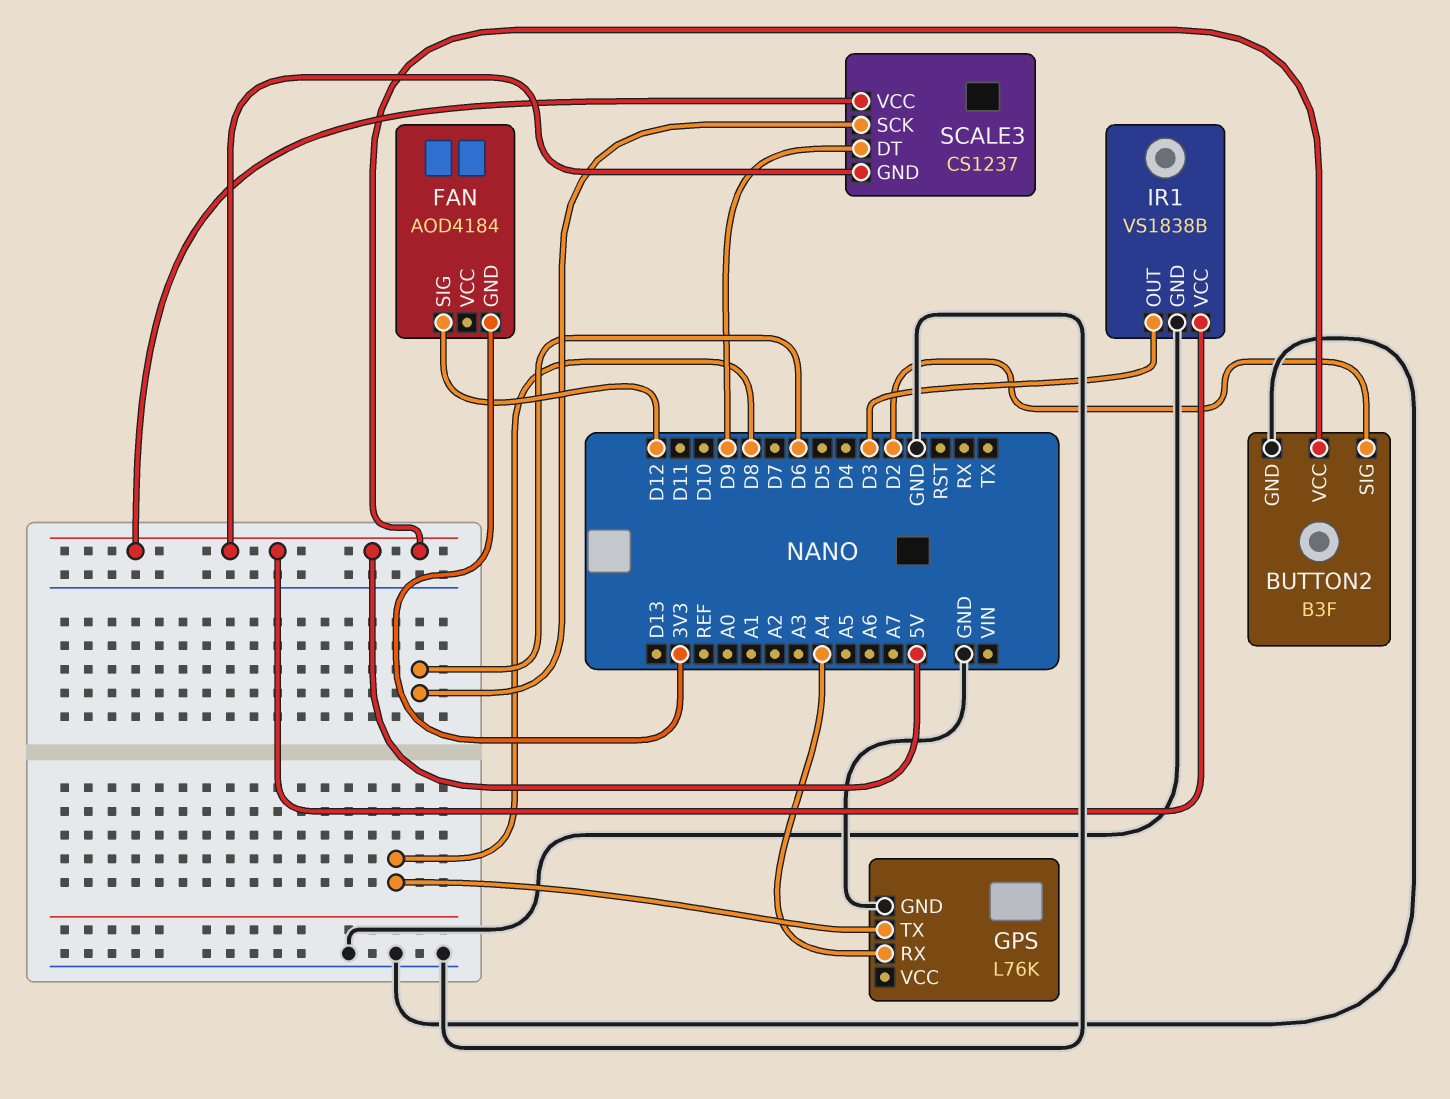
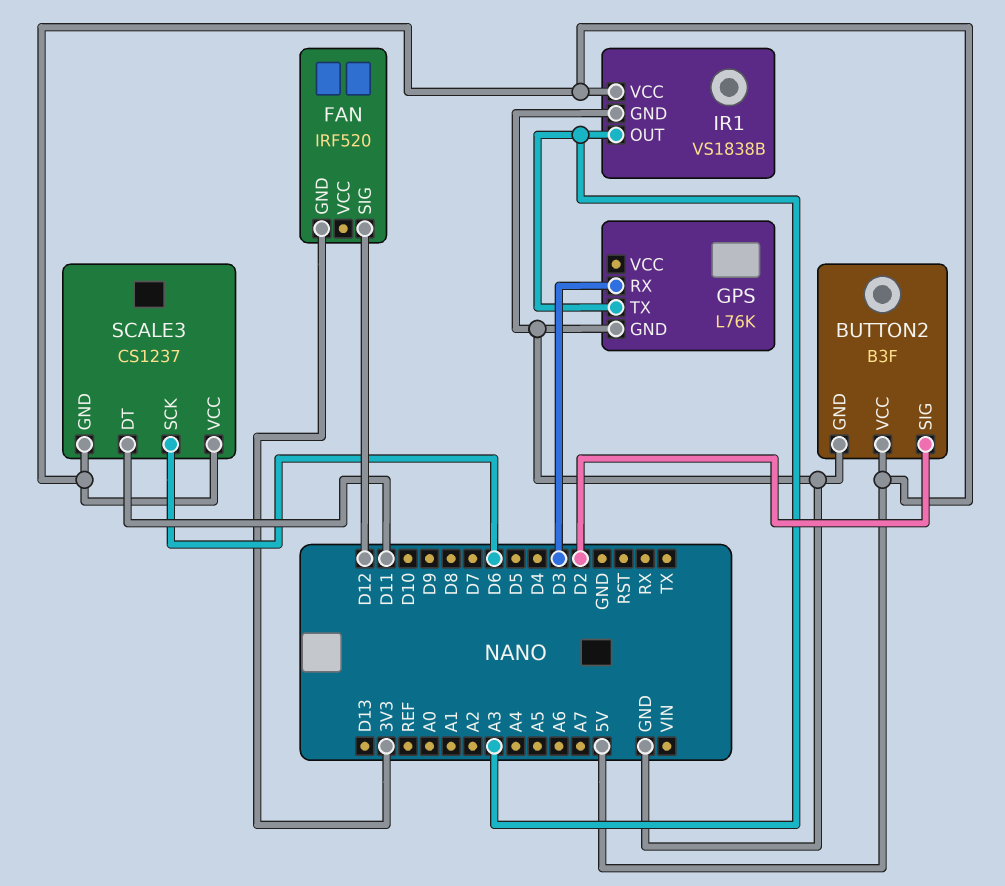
FAN: AOD4184 -> IRF520
GPS pin RX: A4 -> D3
GPS pin TX: D8 -> A3
IR1 pin OUT: D3 -> A3
SCALE3 pin DT: D9 -> D11

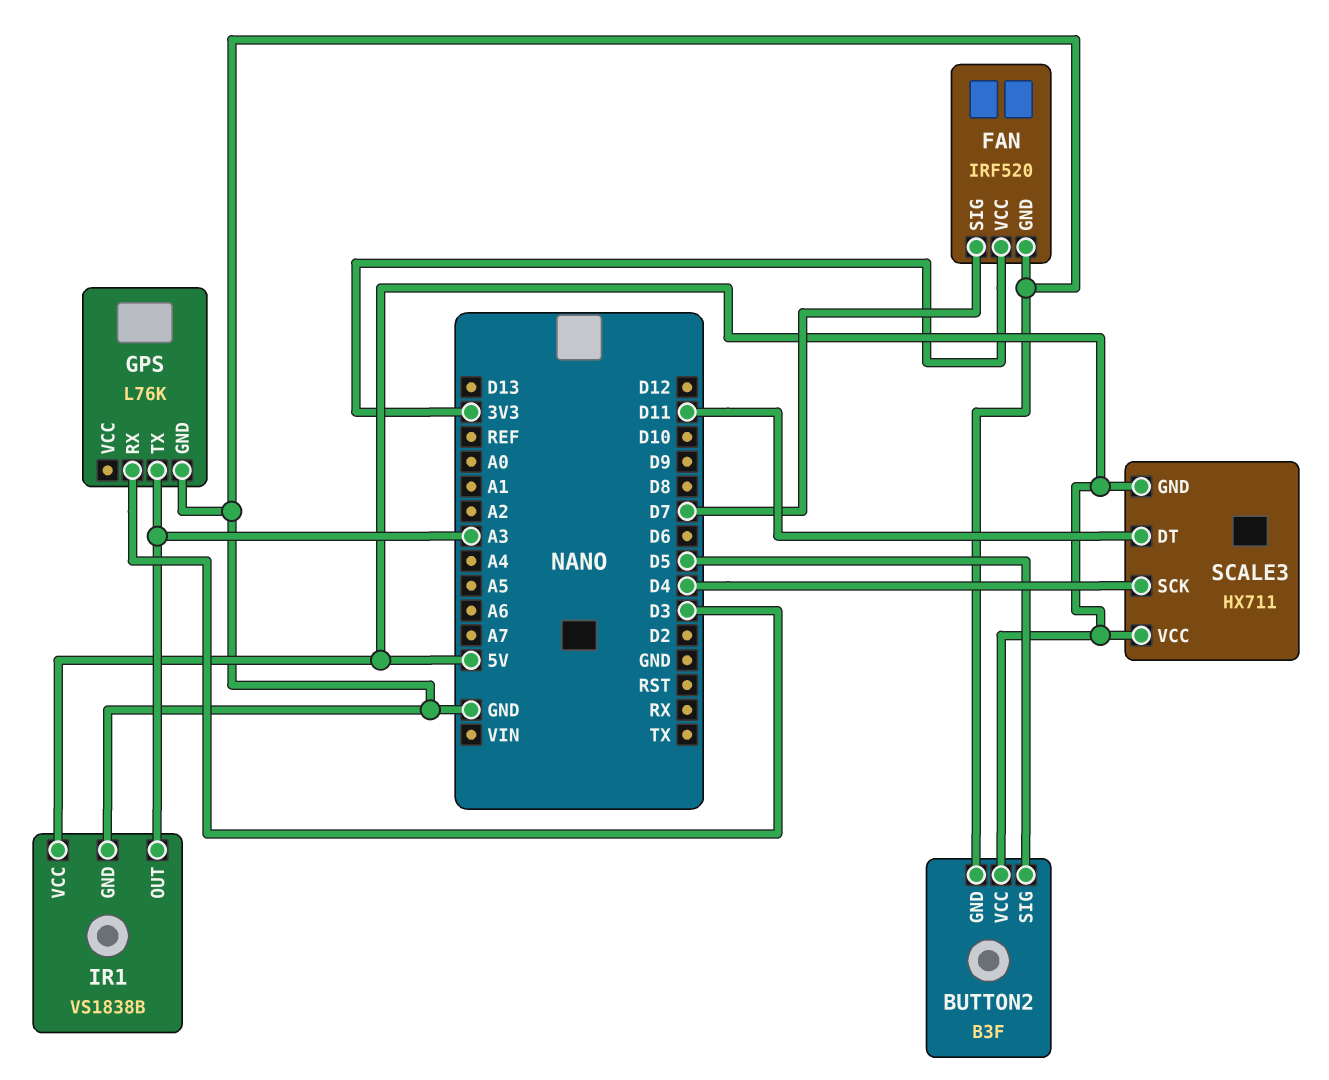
BUTTON2 pin SIG: D2 -> D5
FAN pin GND: 3V3 -> GND
FAN pin SIG: D12 -> D7
FAN pin VCC: none -> 3V3
SCALE3: CS1237 -> HX711
SCALE3 pin SCK: D6 -> D4

